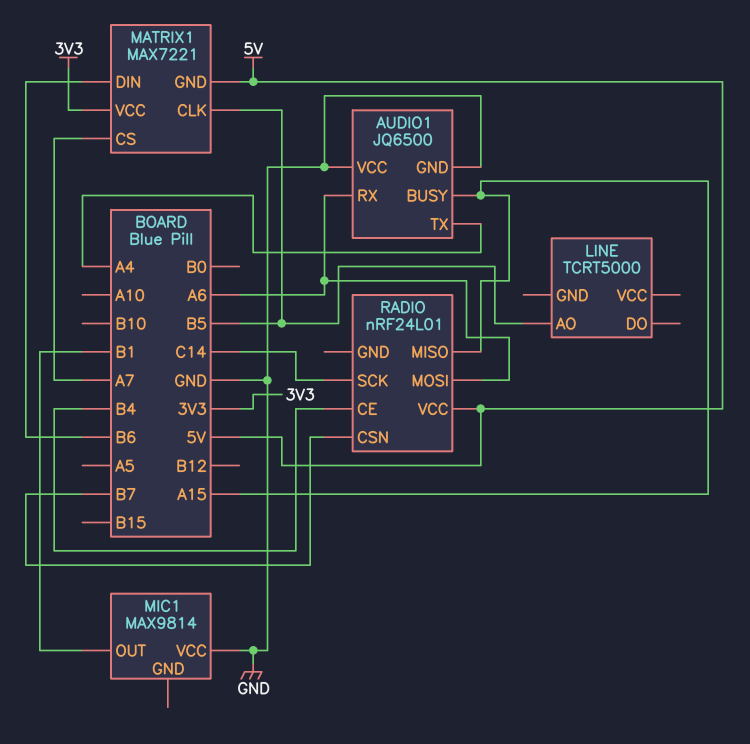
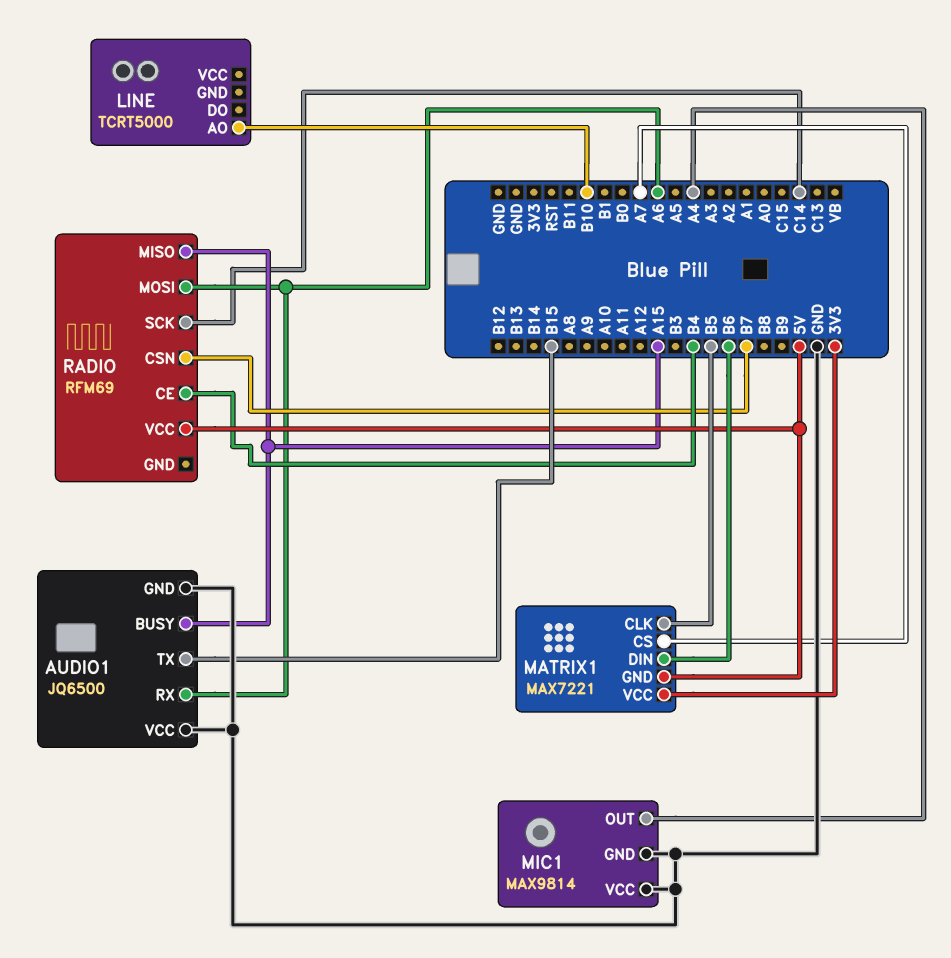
AUDIO1 pin TX: A4 -> B15
LINE pin AO: B5 -> B10
MIC1 pin GND: none -> GND
MIC1 pin OUT: B1 -> A4
RADIO: nRF24L01 -> RFM69

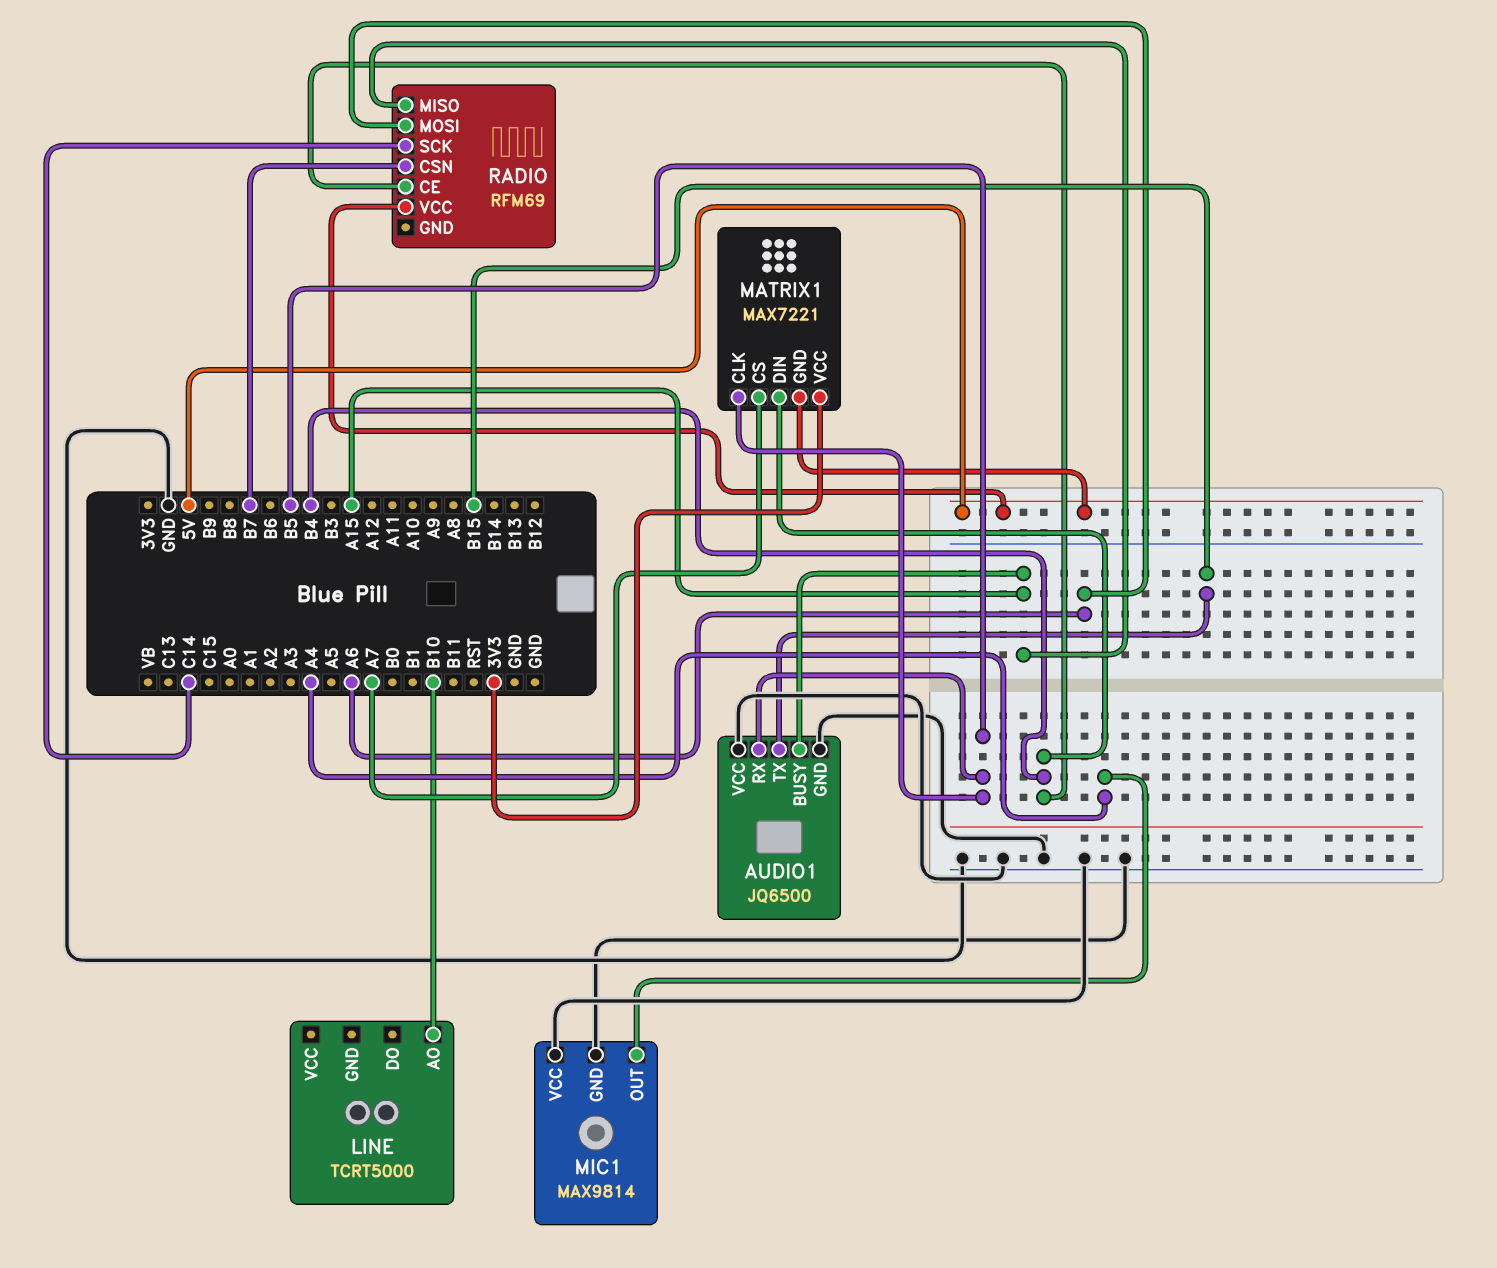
AUDIO1 pin RX: A6 -> B5
MATRIX1 pin DIN: B6 -> B4

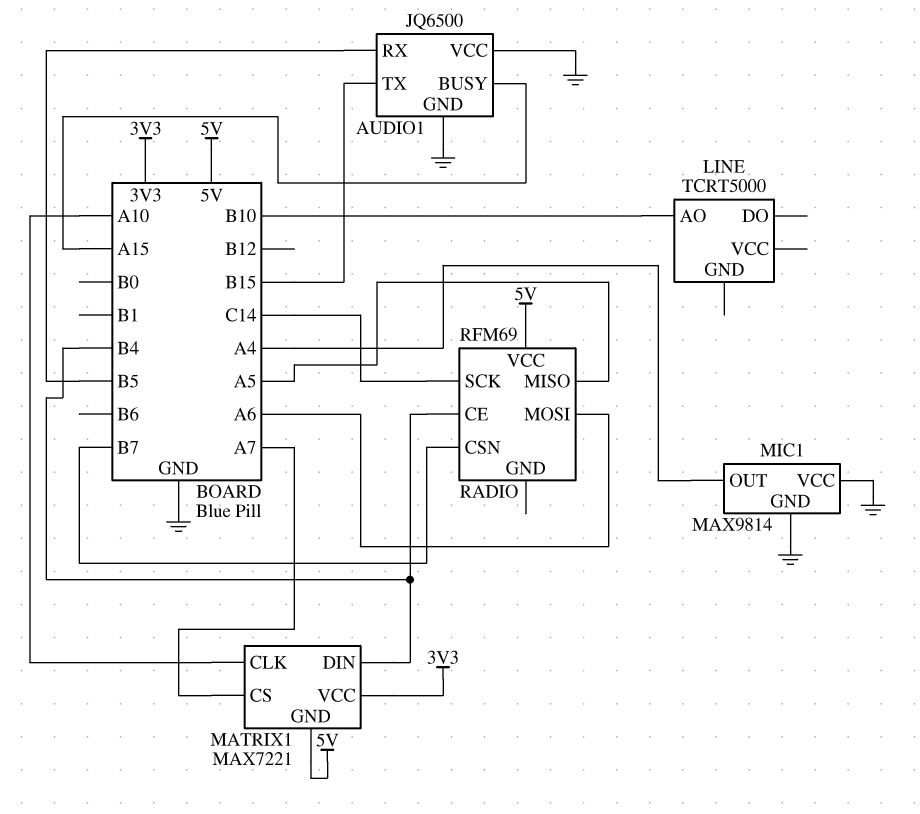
MATRIX1 pin CLK: B5 -> A10
RADIO pin MISO: A15 -> A5

